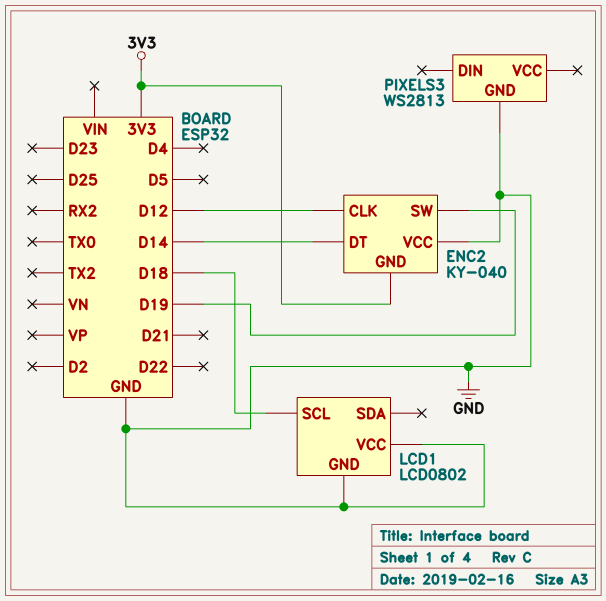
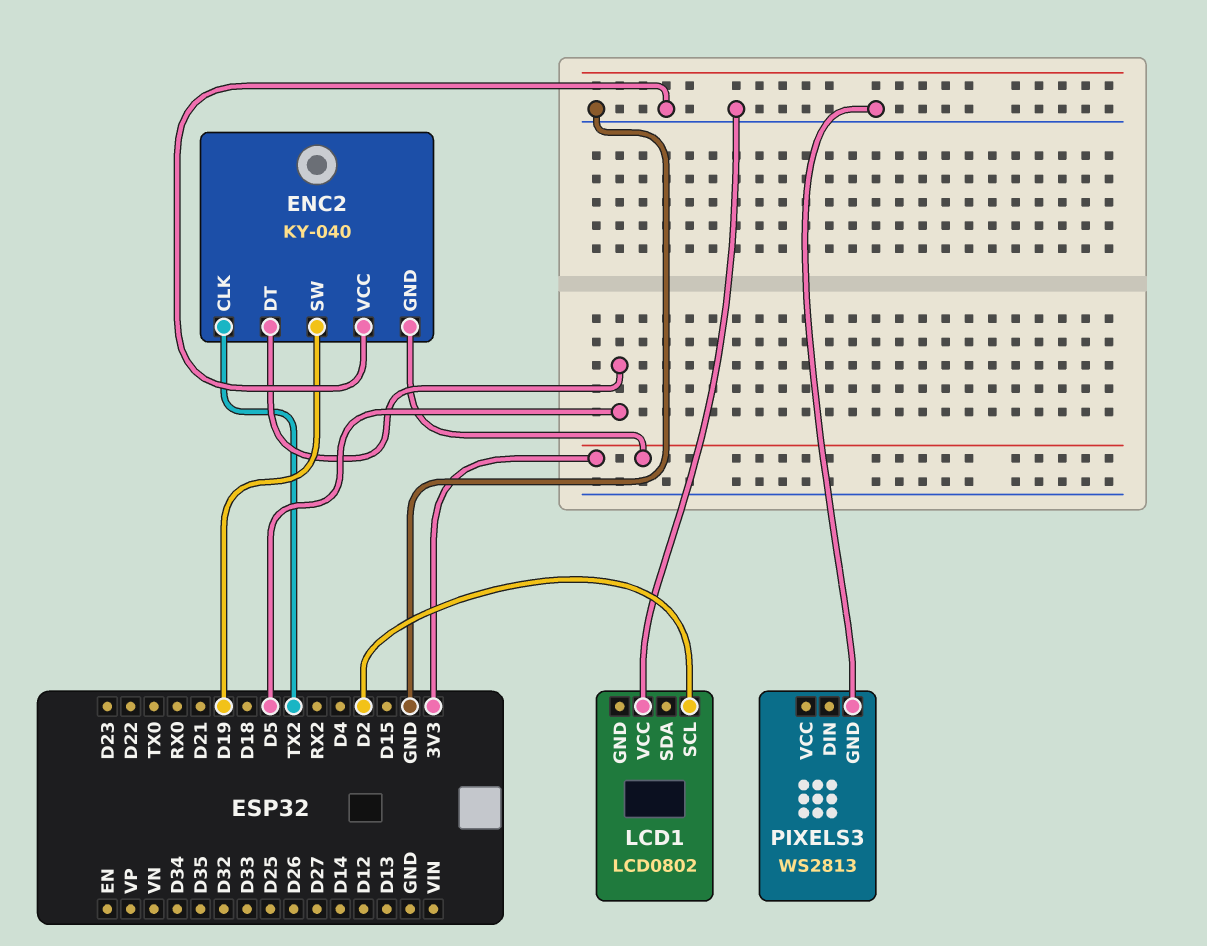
ENC2 pin CLK: D12 -> TX2
ENC2 pin DT: D14 -> D5
LCD1 pin GND: GND -> none
LCD1 pin SCL: D18 -> D2

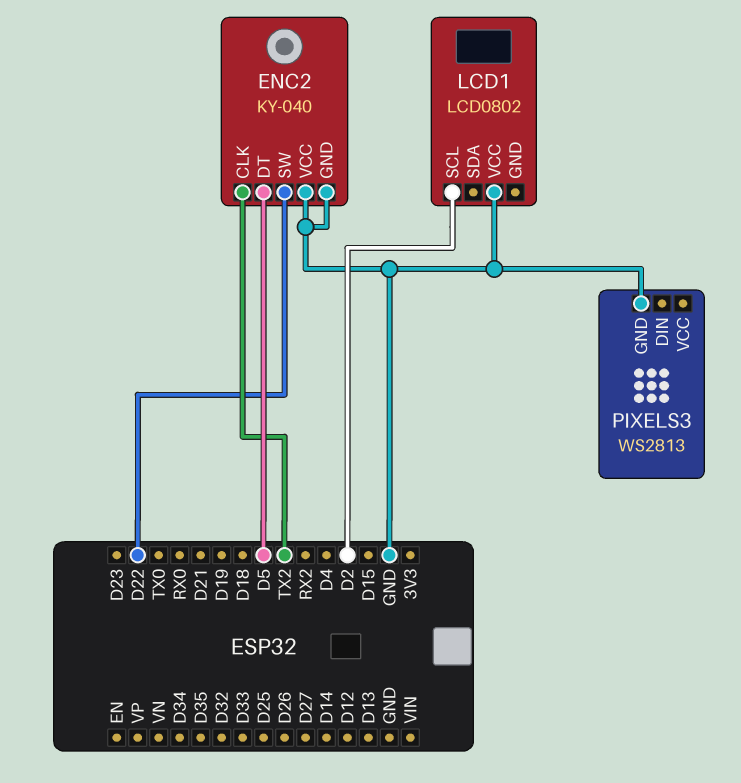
ENC2 pin GND: 3V3 -> GND
ENC2 pin SW: D19 -> D22

